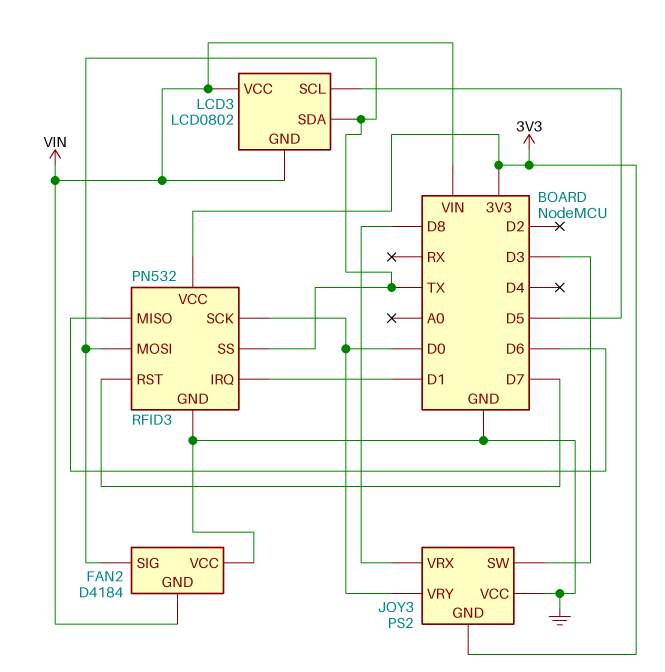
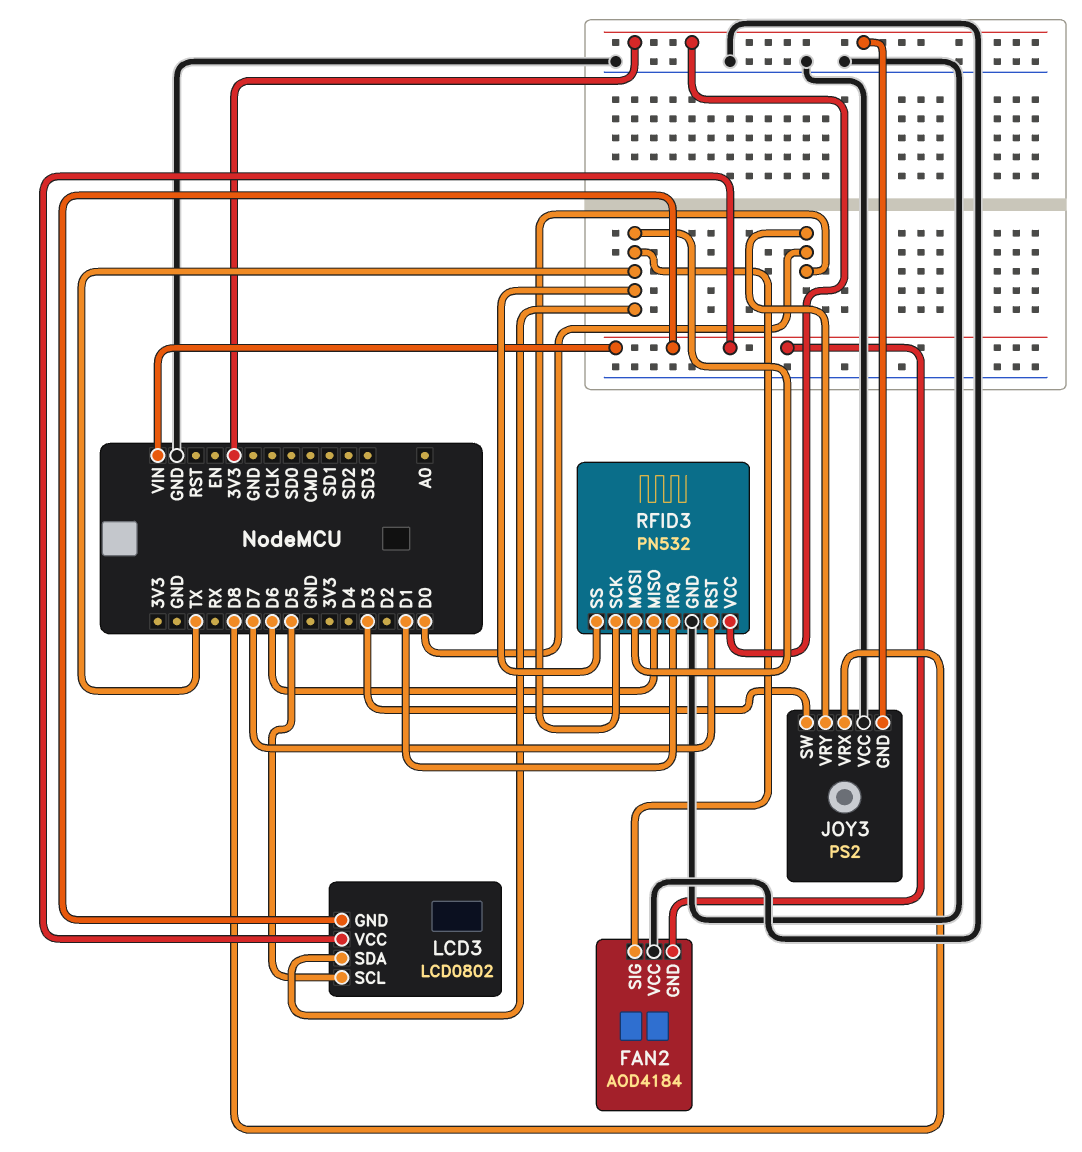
FAN2: D4184 -> AOD4184

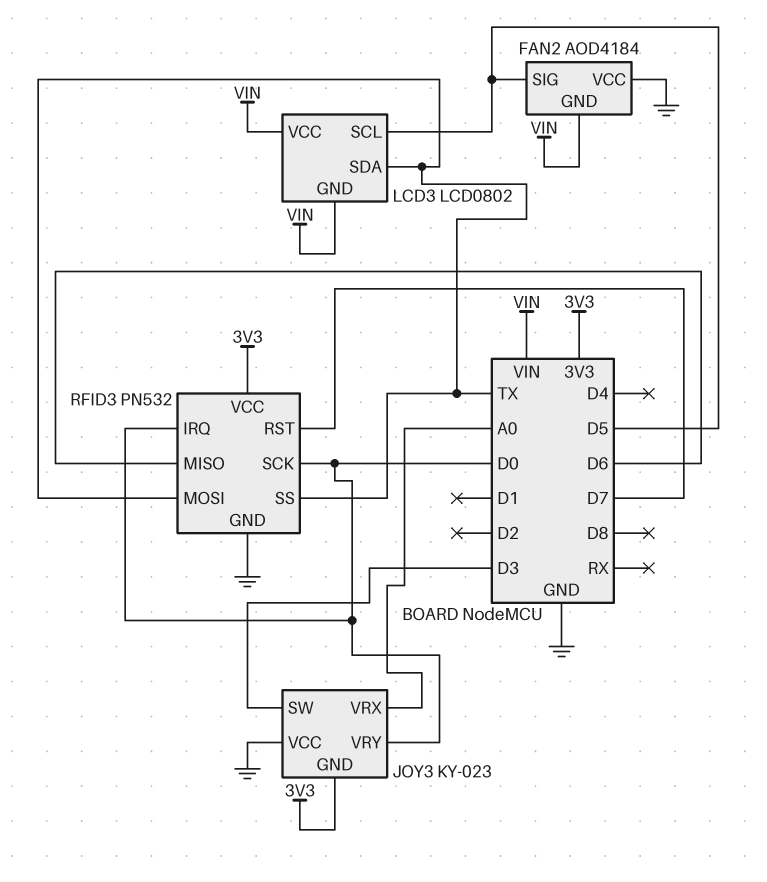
FAN2 pin SIG: TX -> D5
JOY3: PS2 -> KY-023
JOY3 pin VRX: D8 -> A0
RFID3 pin IRQ: D1 -> D0

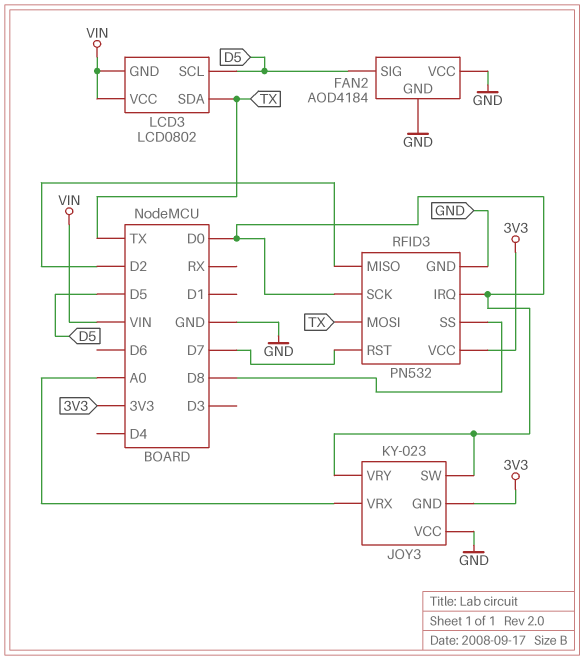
FAN2 pin GND: VIN -> GND
JOY3 pin SW: D3 -> D0
RFID3 pin MISO: D6 -> D2
RFID3 pin SS: TX -> D8

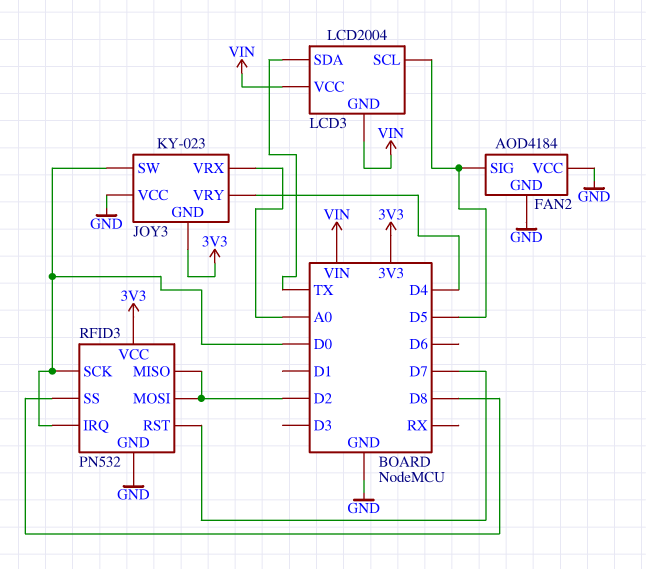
JOY3 pin VRY: D0 -> D4
LCD3: LCD0802 -> LCD2004
RFID3 pin MOSI: TX -> D2

